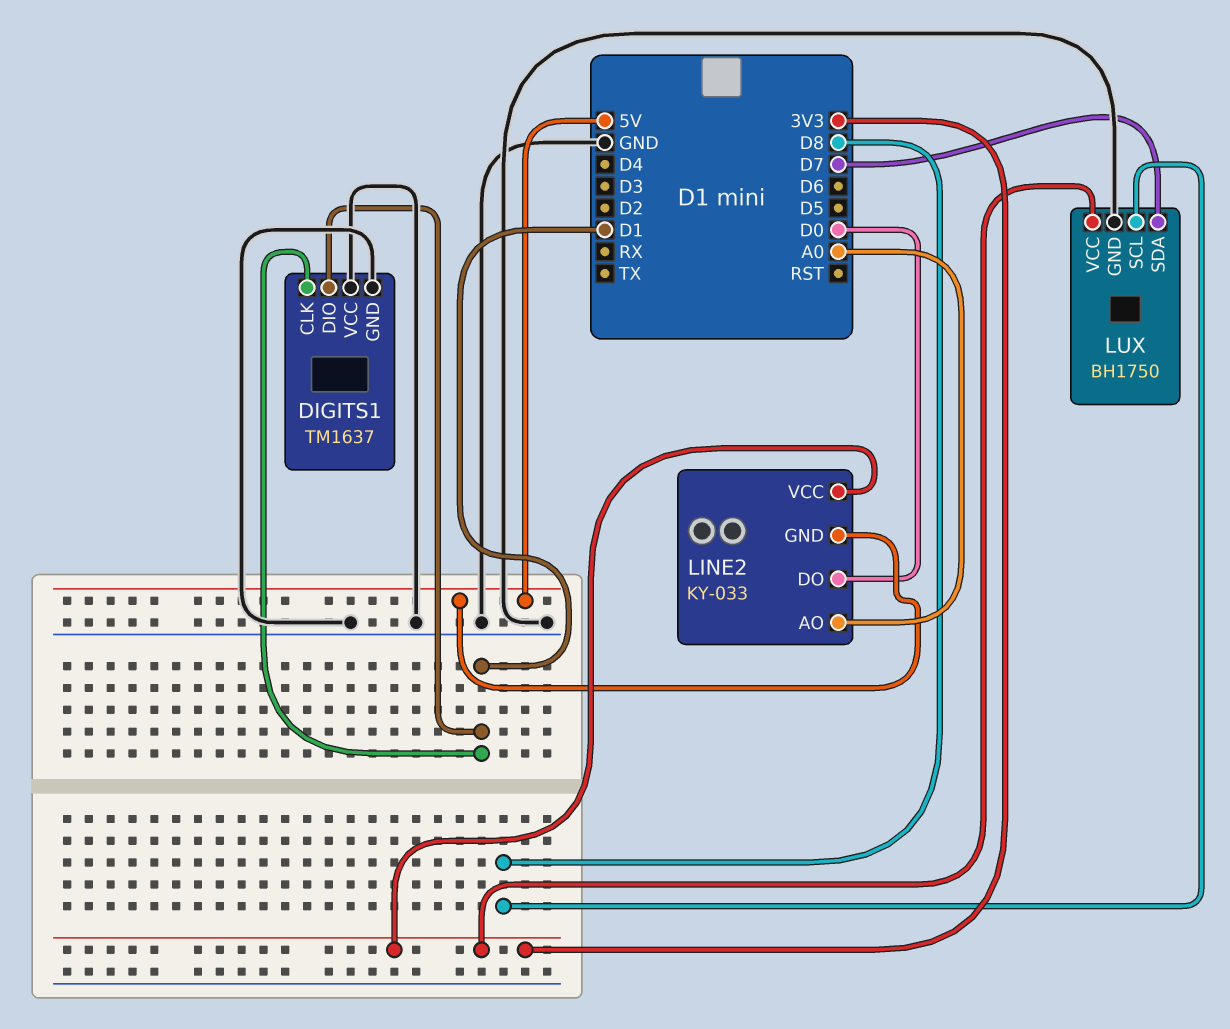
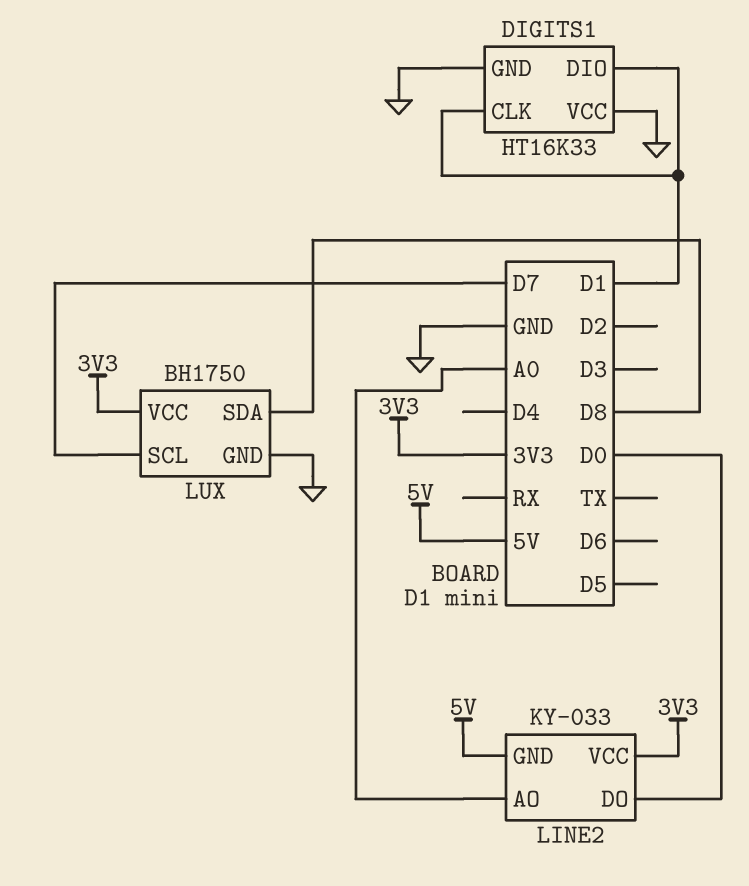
DIGITS1: TM1637 -> HT16K33
LUX pin SCL: D8 -> D7
LUX pin SDA: D7 -> D8

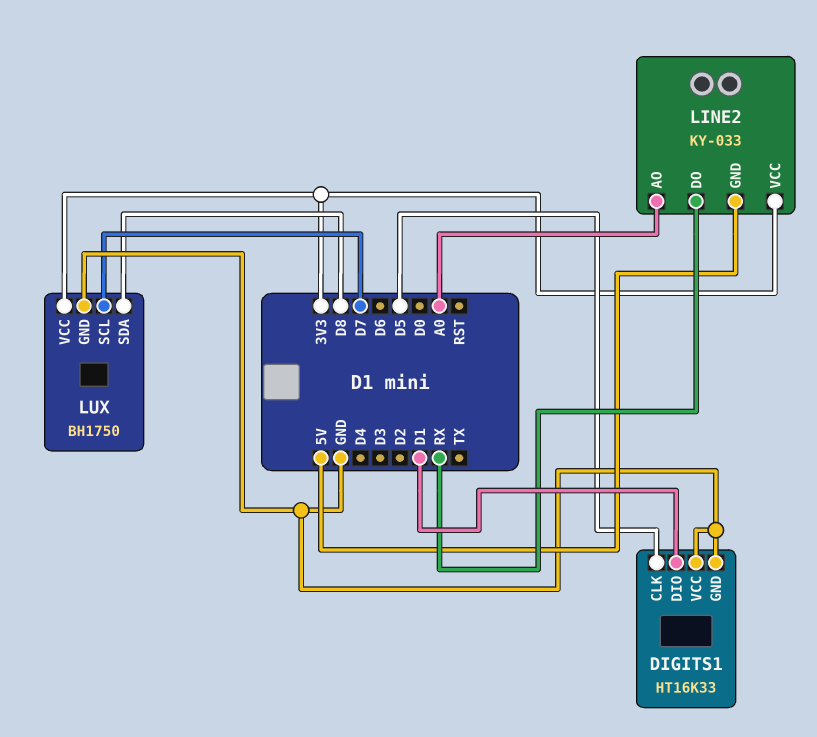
DIGITS1 pin CLK: D1 -> D5
LINE2 pin DO: D0 -> RX

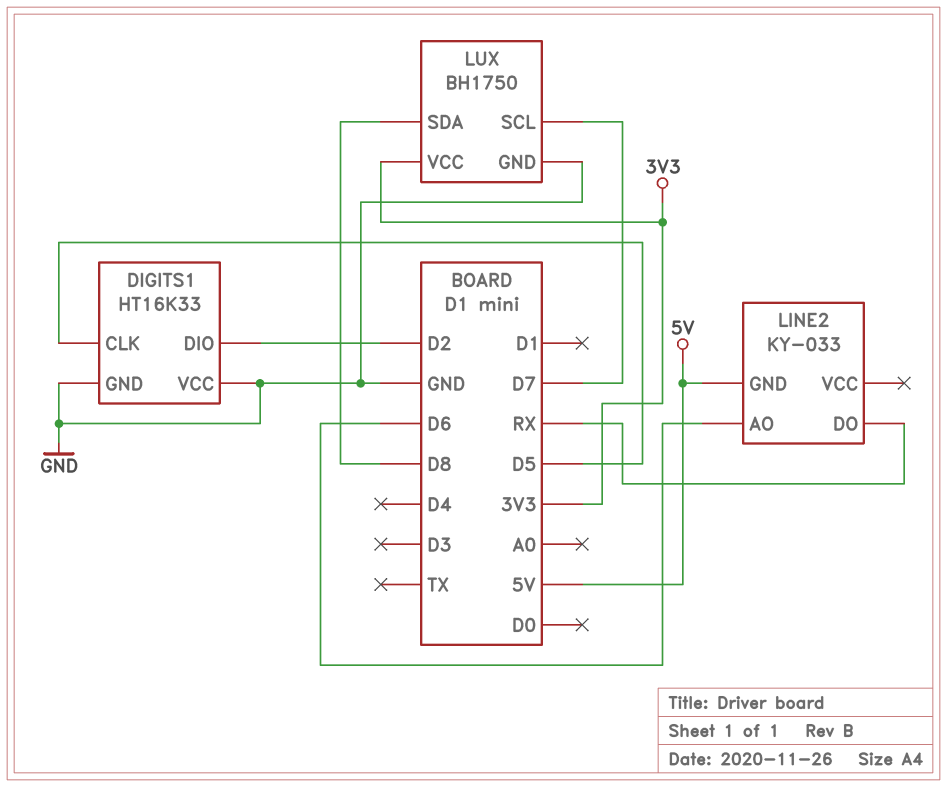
DIGITS1 pin DIO: D1 -> D2
LINE2 pin AO: A0 -> D6
LINE2 pin VCC: 3V3 -> none

